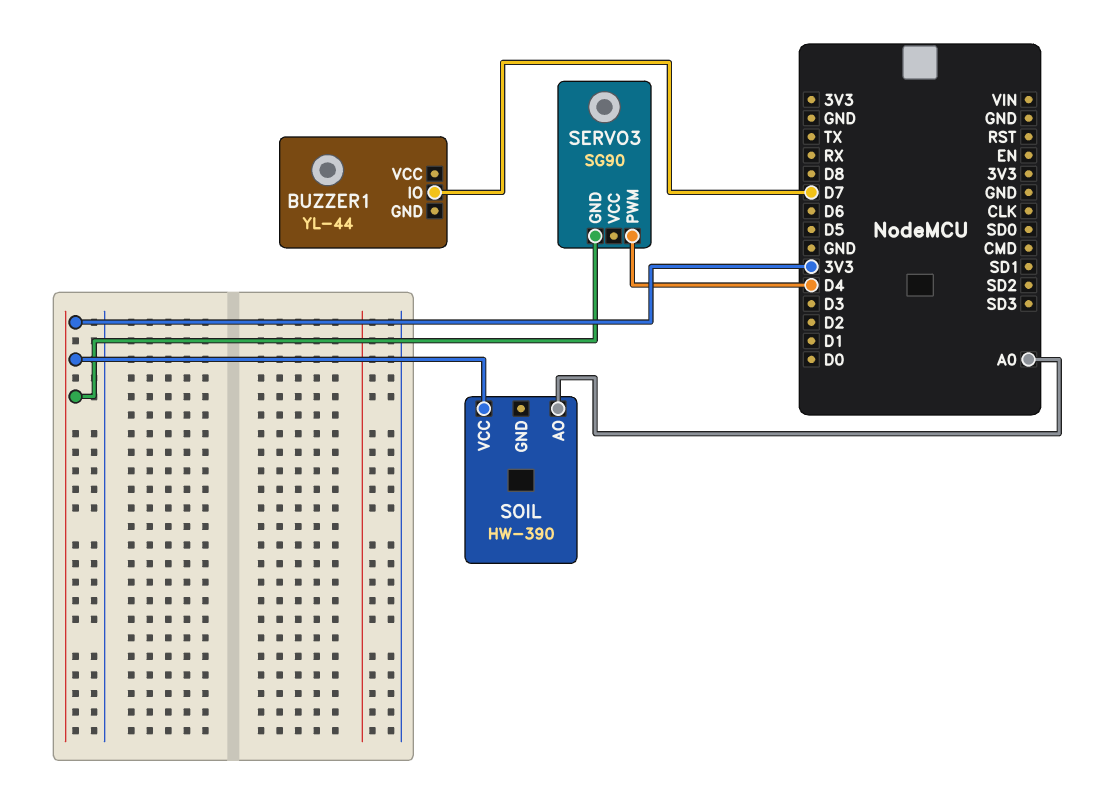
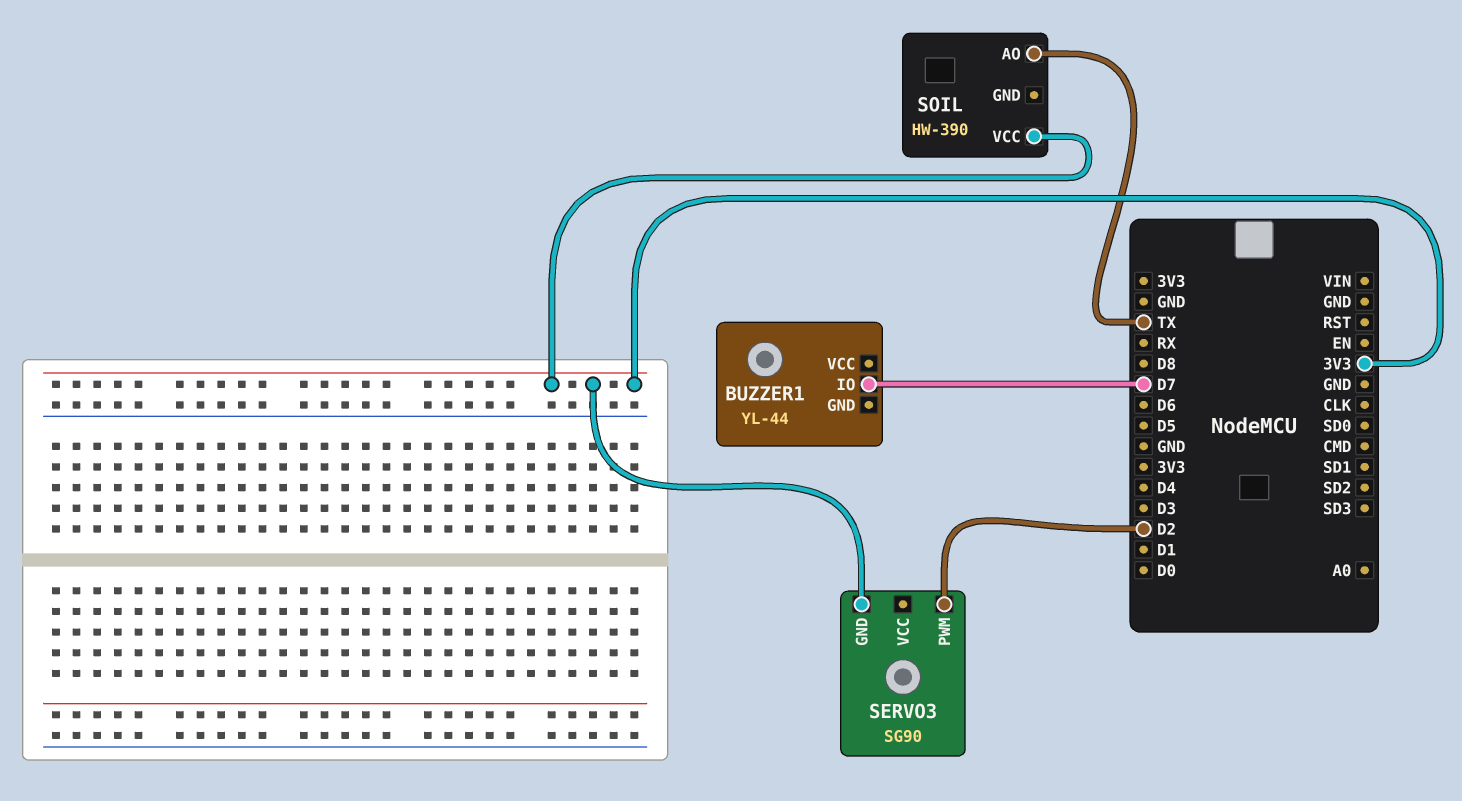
SERVO3 pin PWM: D4 -> D2
SOIL pin AO: A0 -> TX

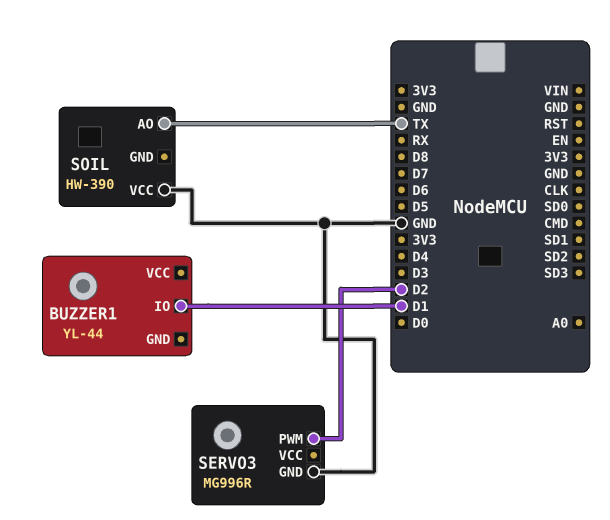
BUZZER1 pin IO: D7 -> D1
SERVO3: SG90 -> MG996R
SERVO3 pin GND: 3V3 -> GND
SOIL pin VCC: 3V3 -> GND

